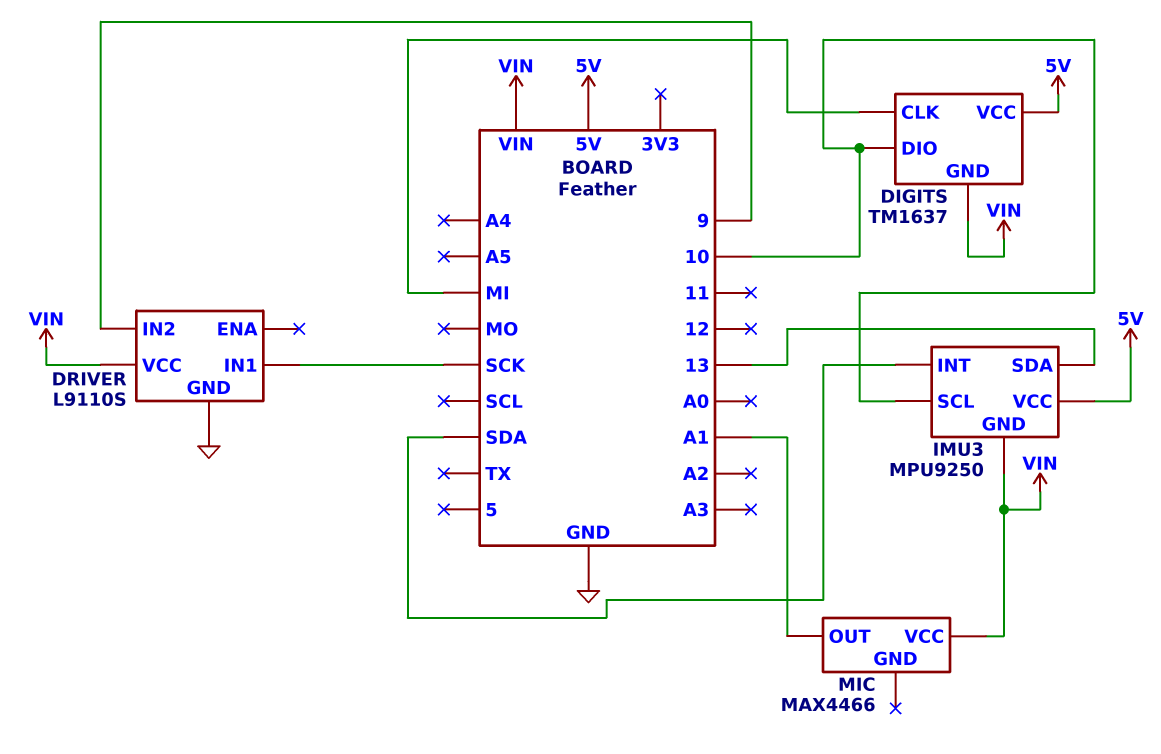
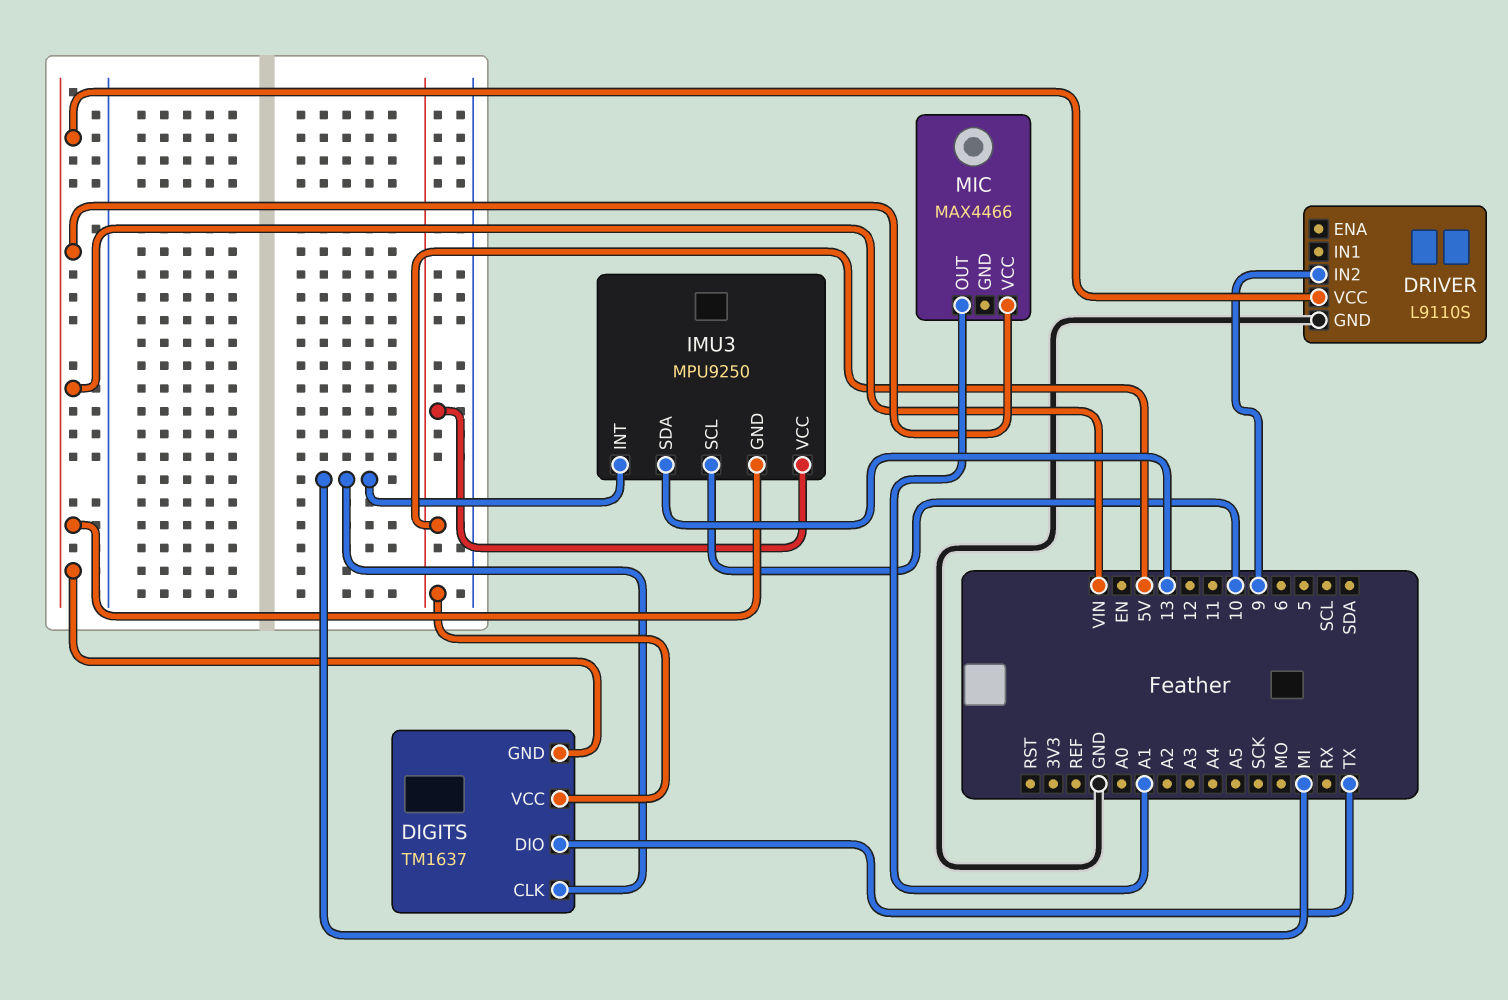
DIGITS pin DIO: 10 -> TX
DRIVER pin IN1: SCK -> none
IMU3 pin INT: SDA -> MI

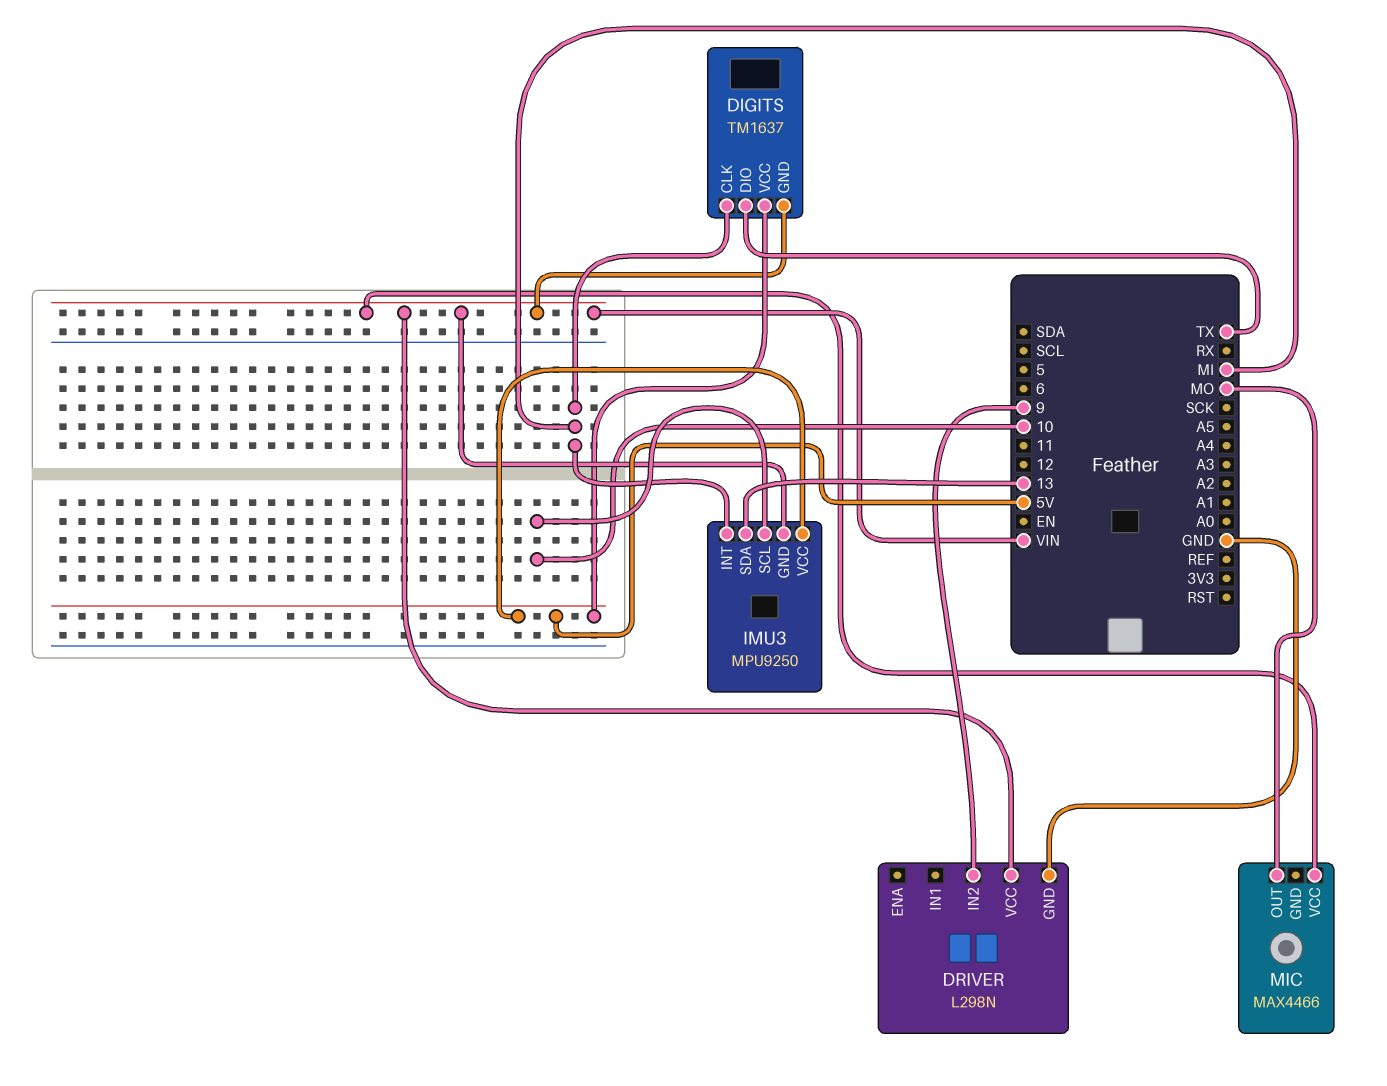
DRIVER: L9110S -> L298N
MIC pin OUT: A1 -> MO

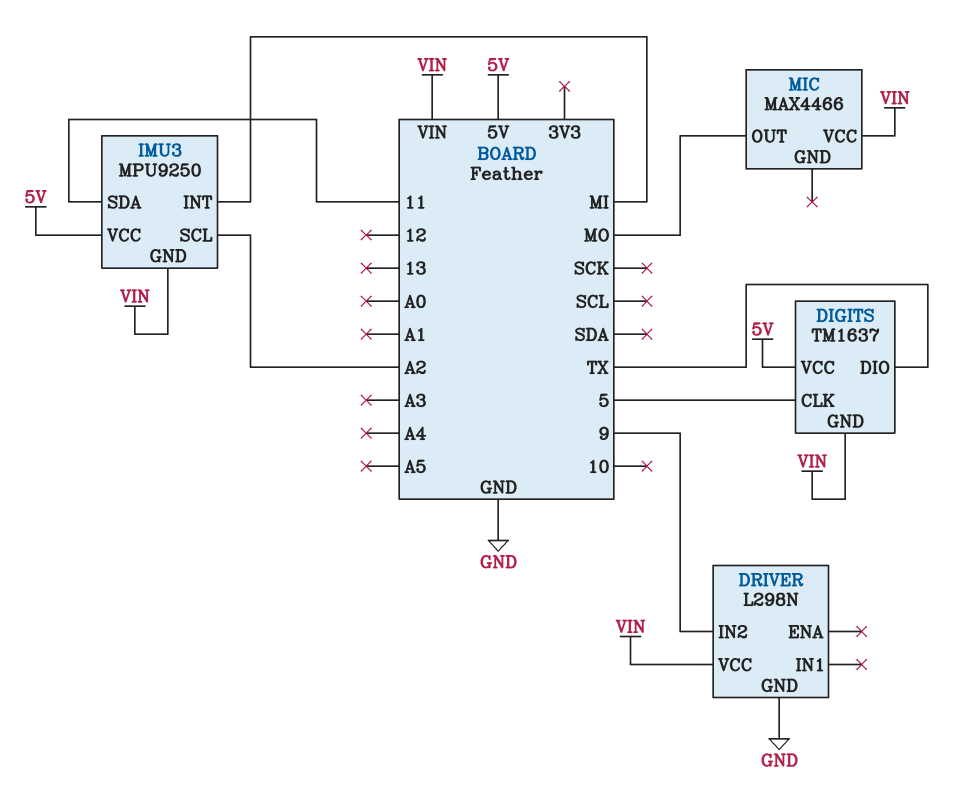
DIGITS pin CLK: MI -> 5
IMU3 pin SCL: 10 -> A2
IMU3 pin SDA: 13 -> 11

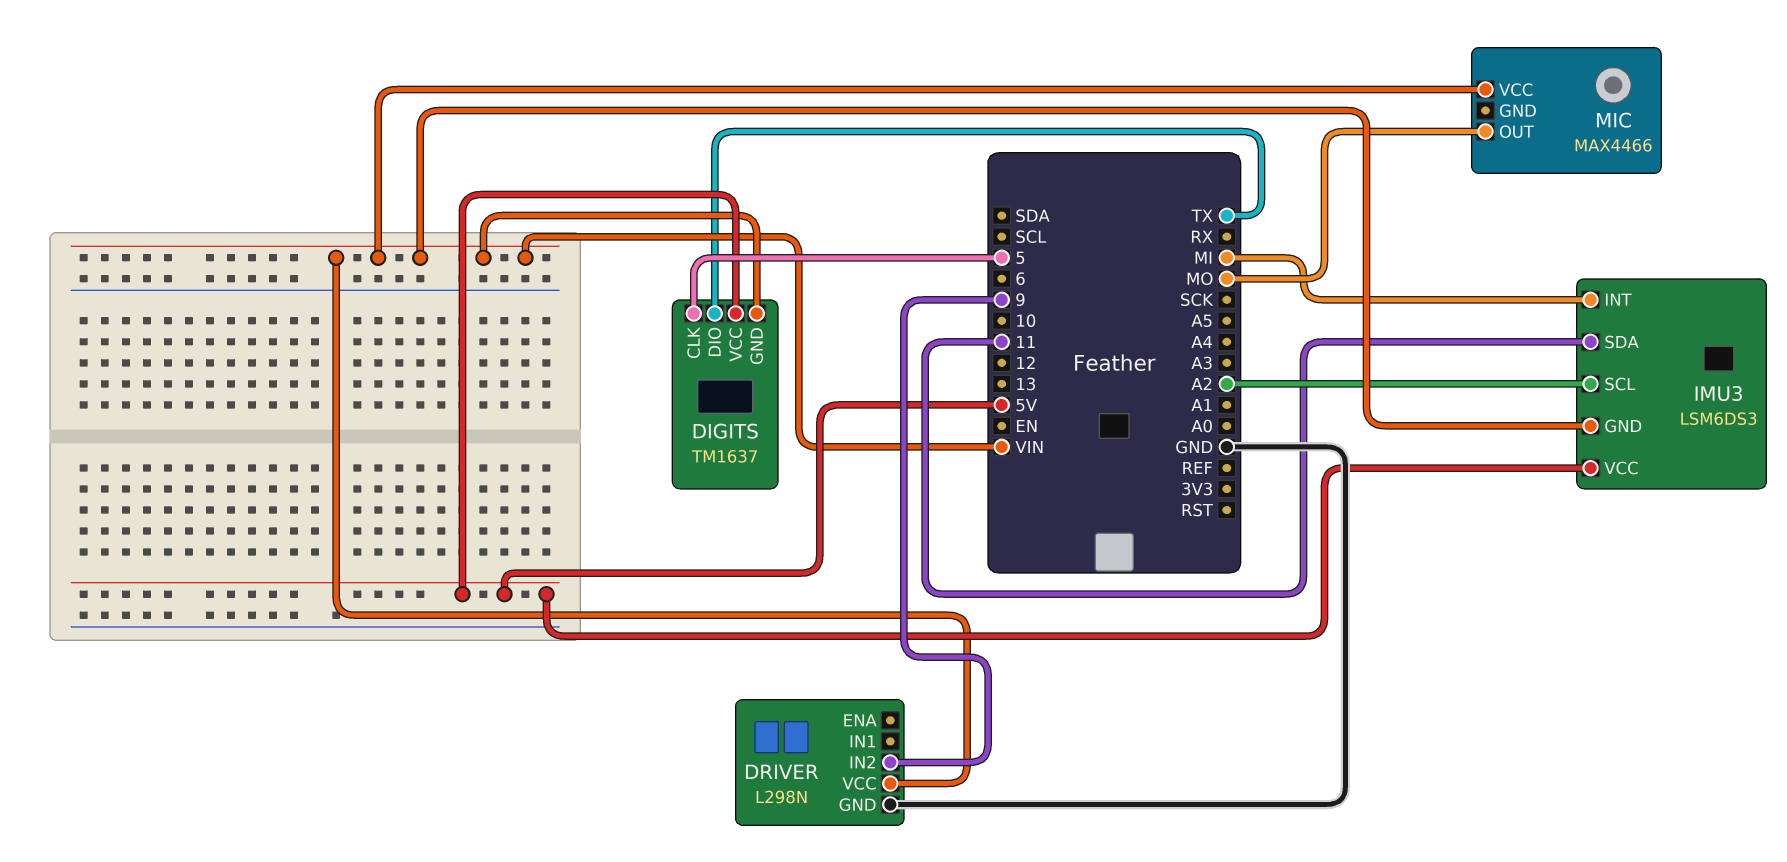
IMU3: MPU9250 -> LSM6DS3

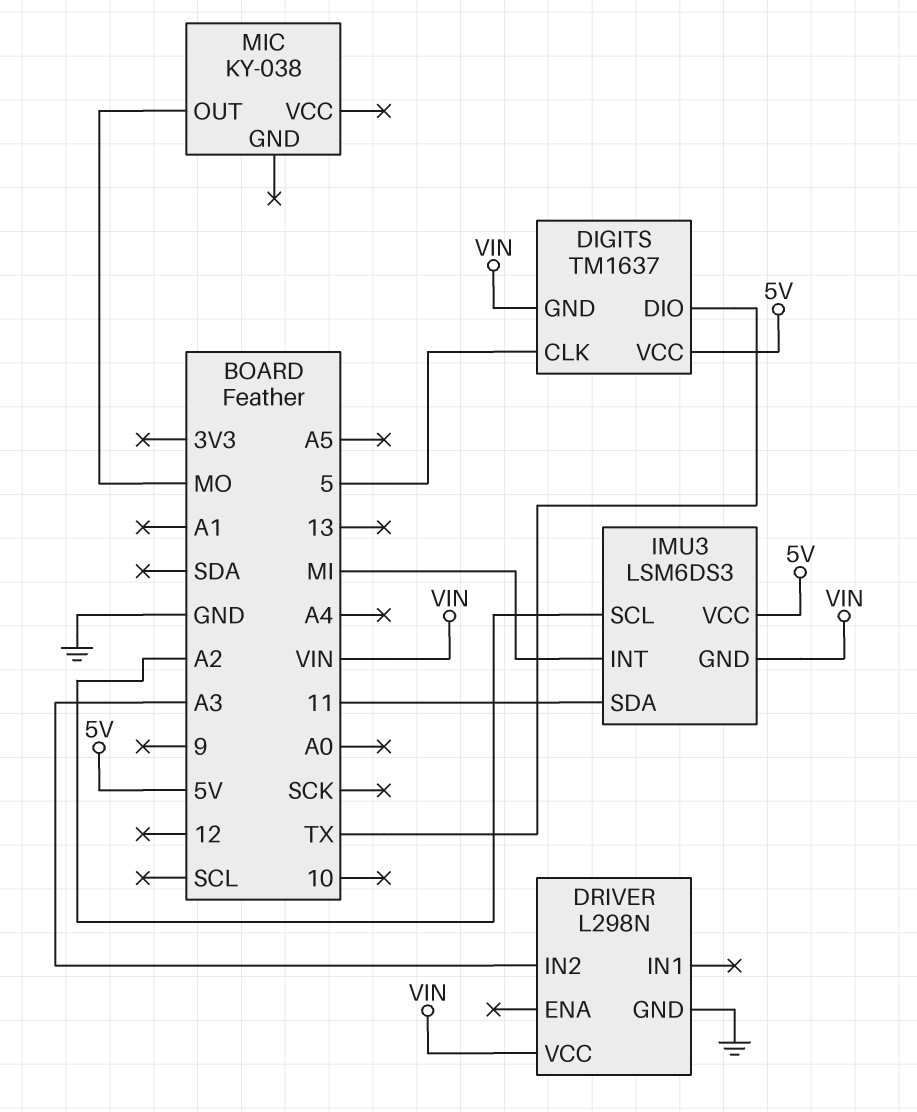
DRIVER pin IN2: 9 -> A3
MIC: MAX4466 -> KY-038
MIC pin VCC: VIN -> none

